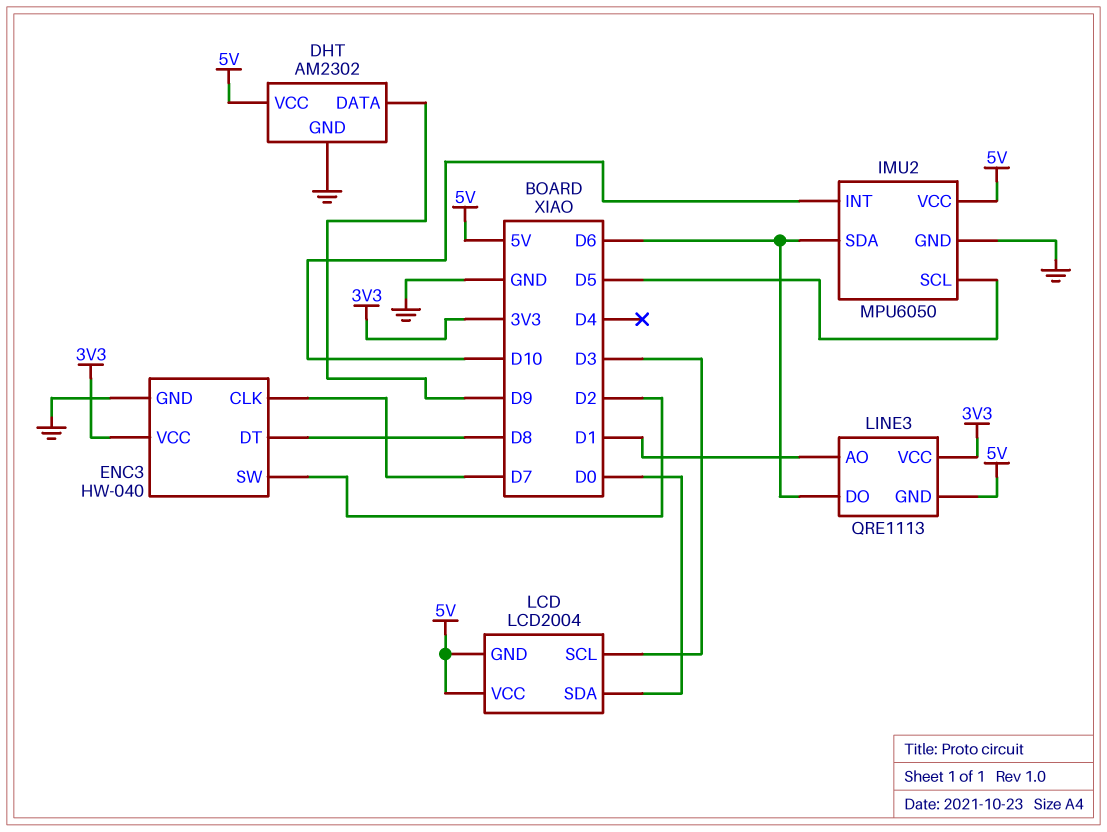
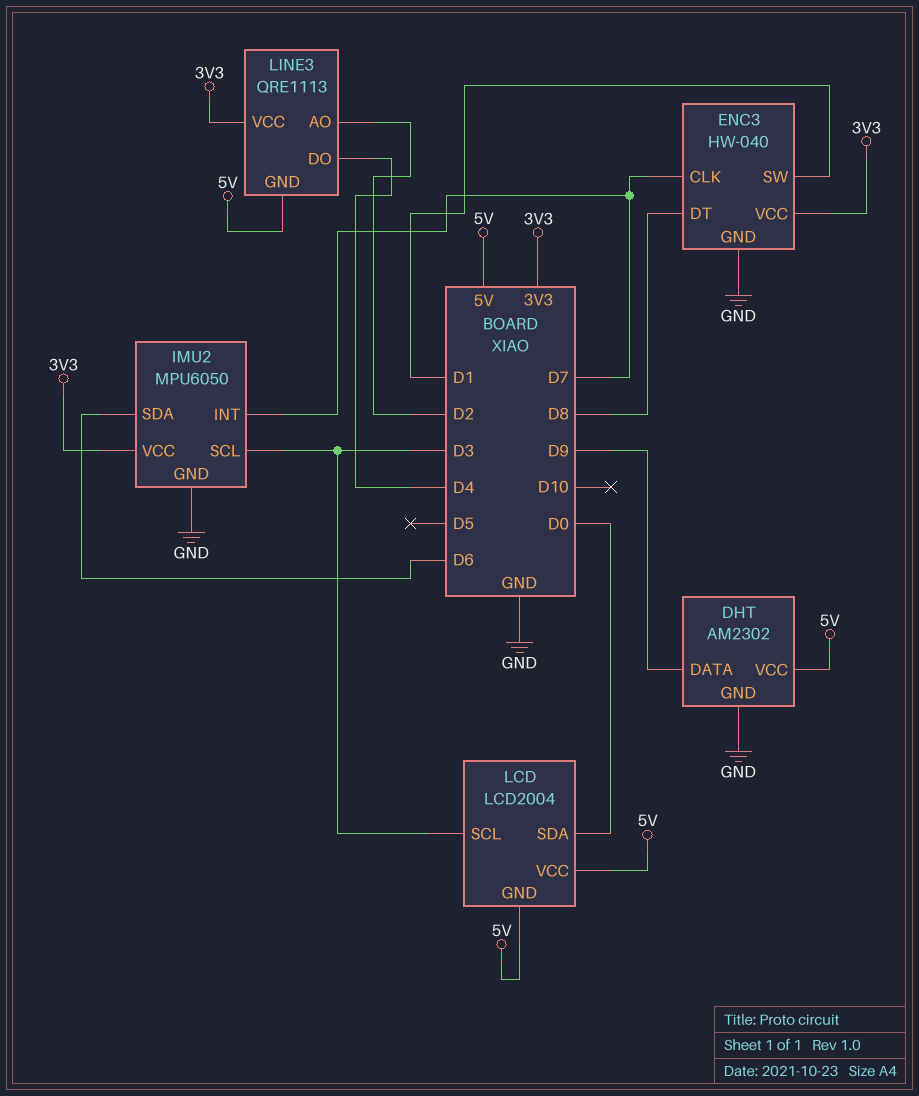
ENC3 pin SW: D2 -> D1
IMU2 pin INT: D10 -> D7
IMU2 pin SCL: D5 -> D3
IMU2 pin VCC: 5V -> 3V3
LINE3 pin AO: D1 -> D2
LINE3 pin DO: D6 -> D4

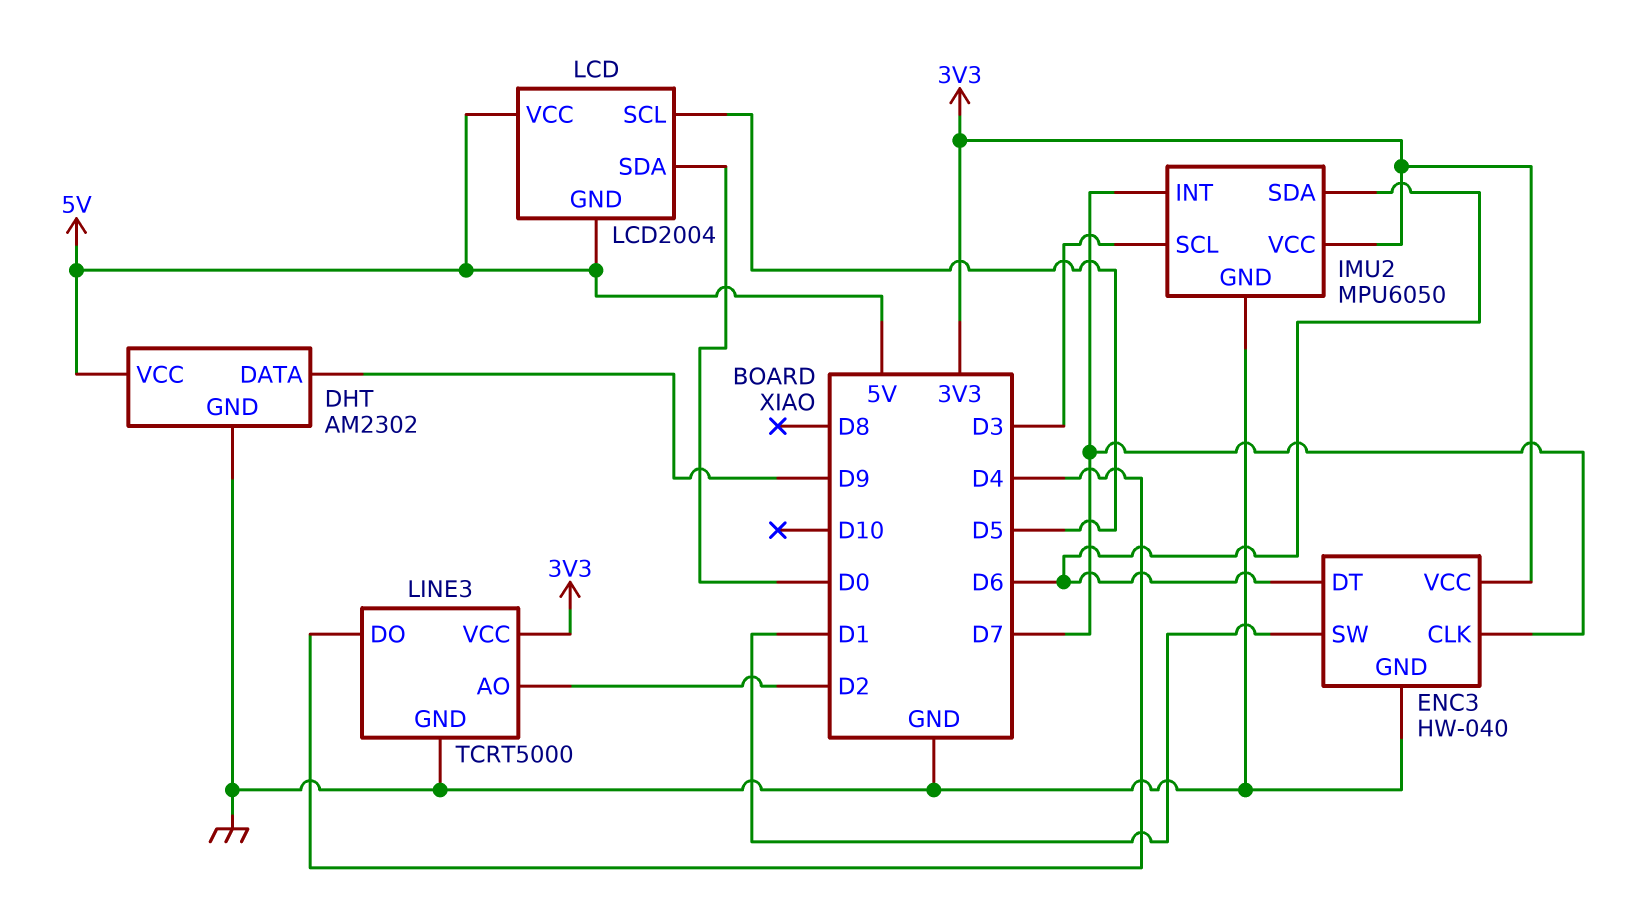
ENC3 pin DT: D8 -> D6
LCD pin SCL: D3 -> D5
LINE3: QRE1113 -> TCRT5000
LINE3 pin GND: 5V -> GND

